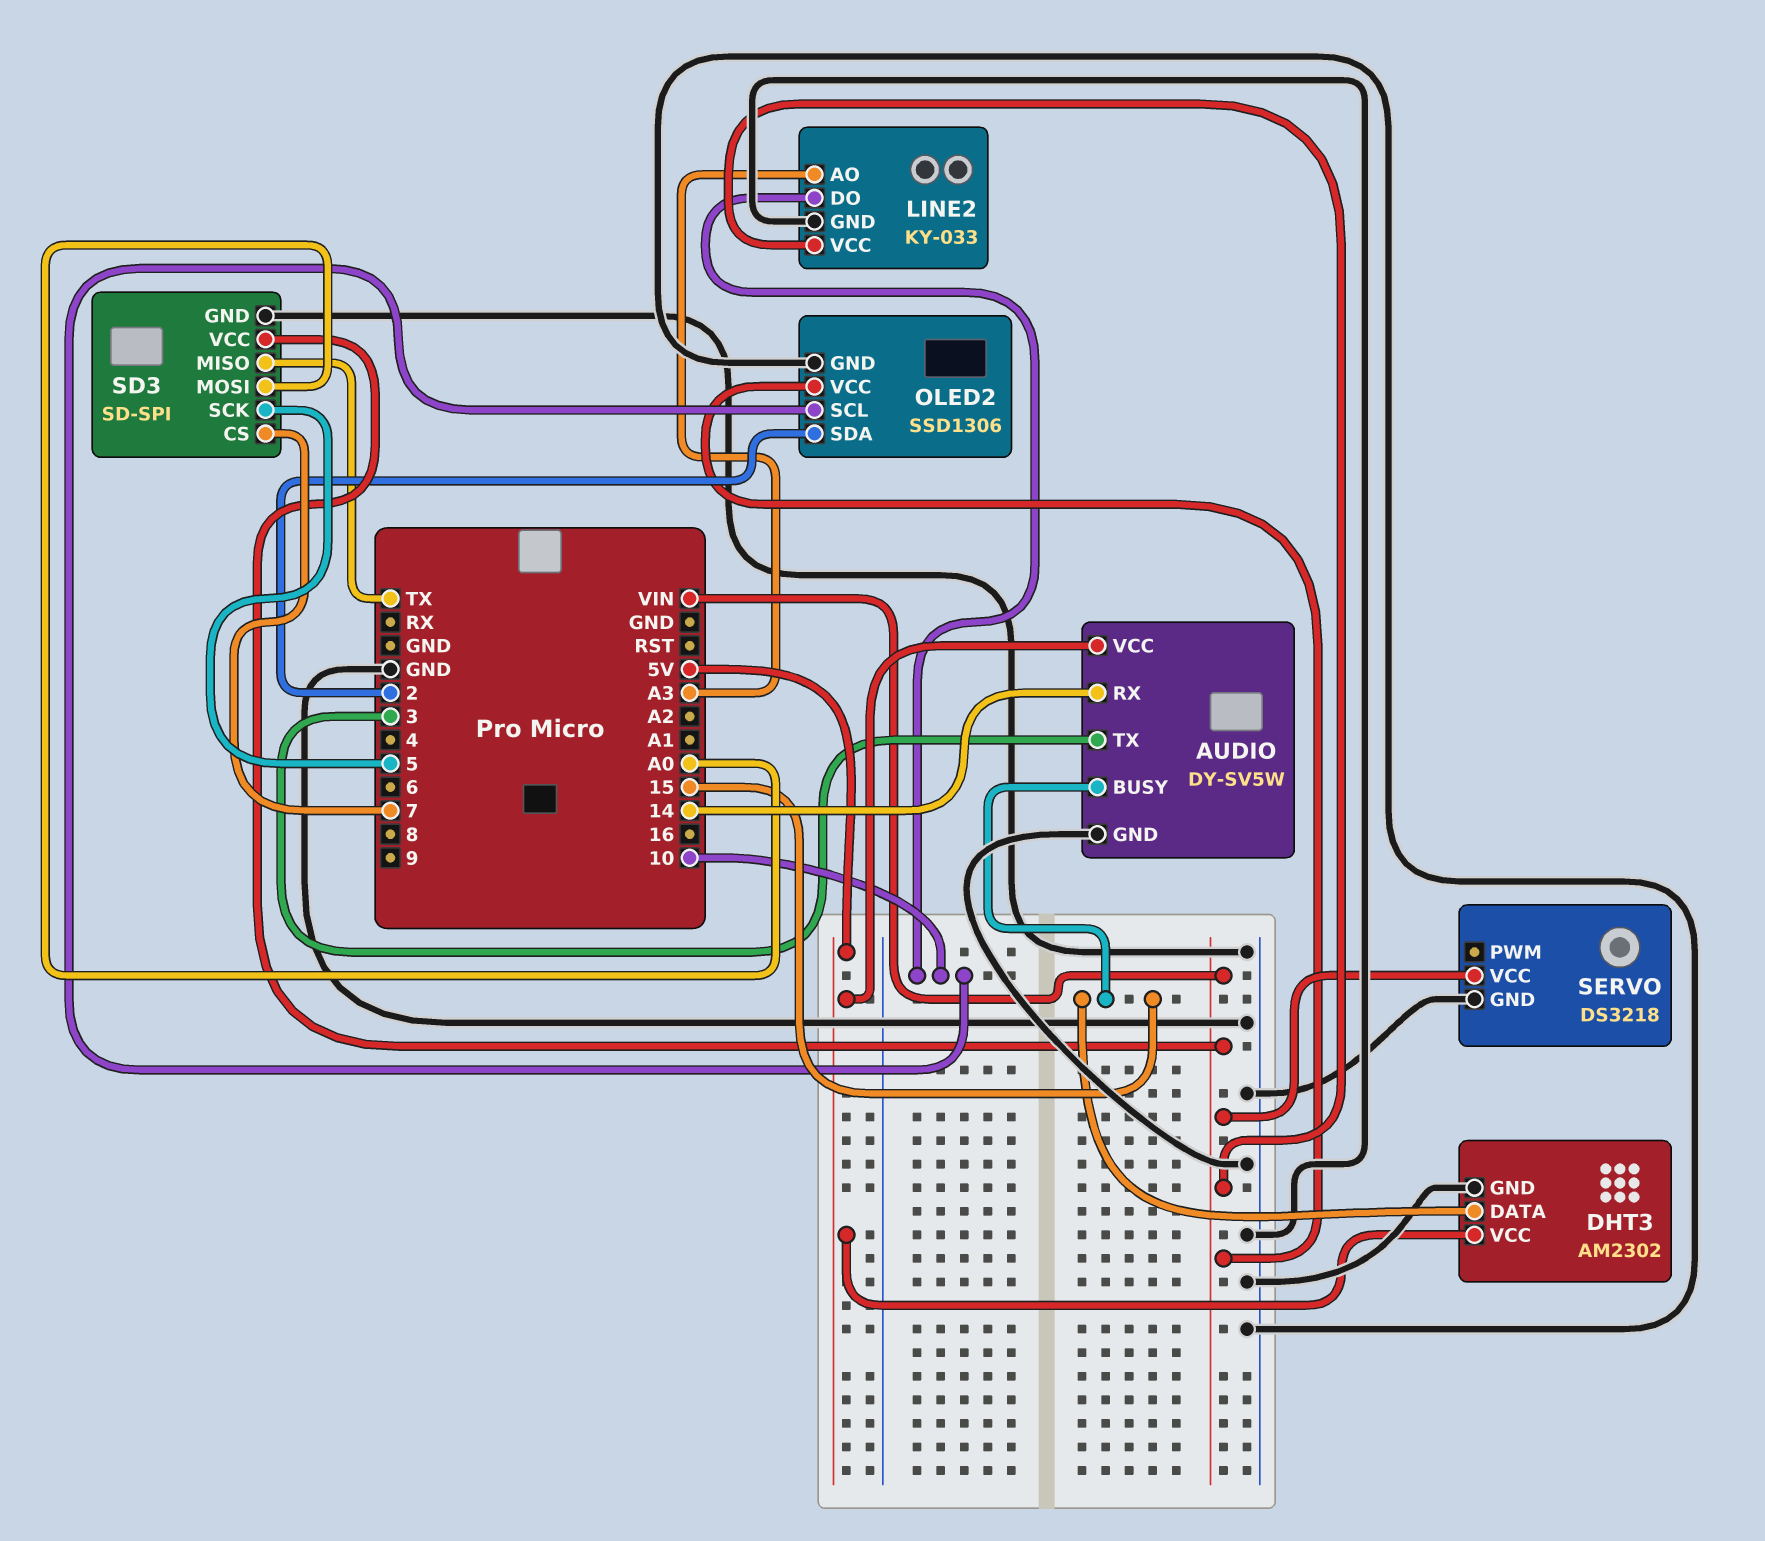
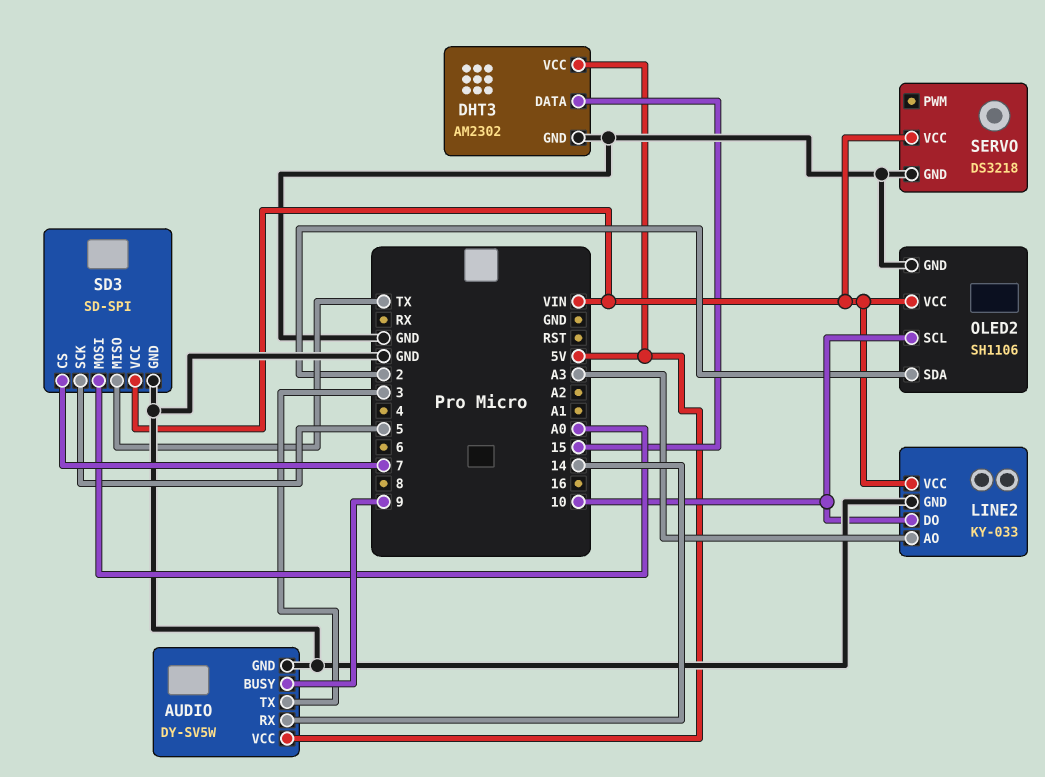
AUDIO pin BUSY: 15 -> 9
OLED2: SSD1306 -> SH1106

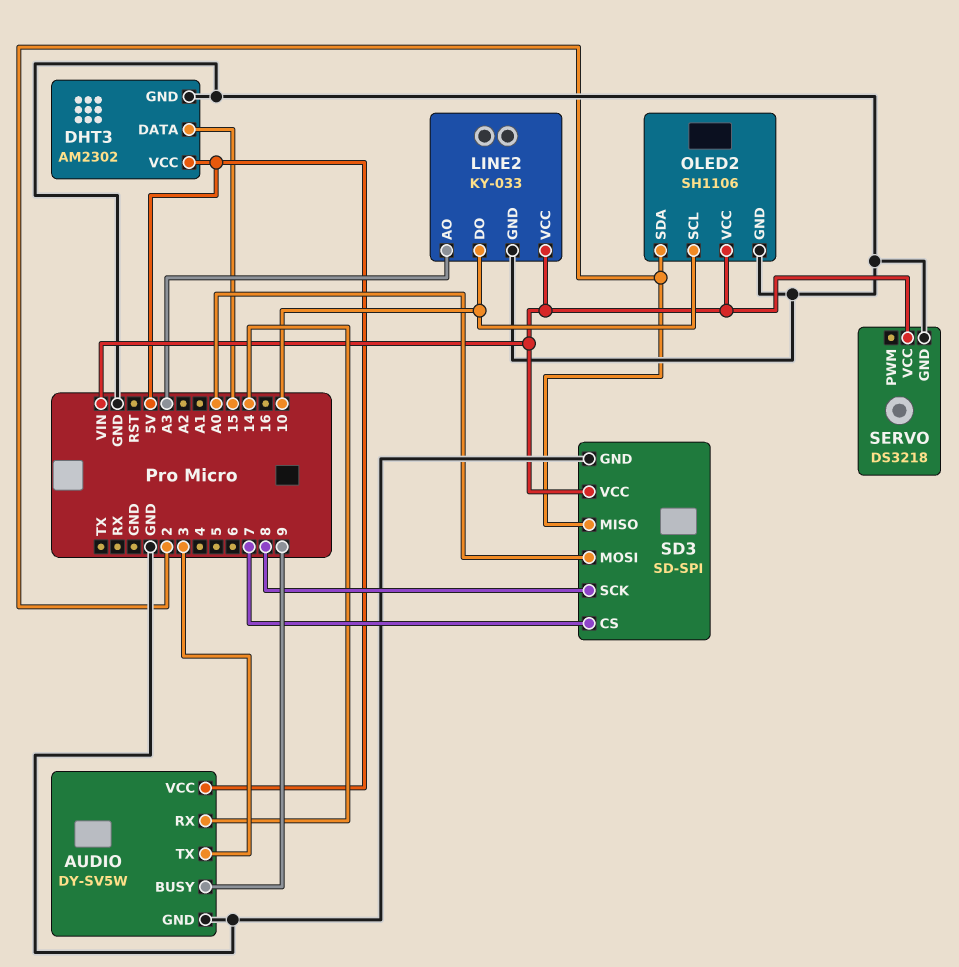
SD3 pin MISO: TX -> 2
SD3 pin SCK: 5 -> 8

